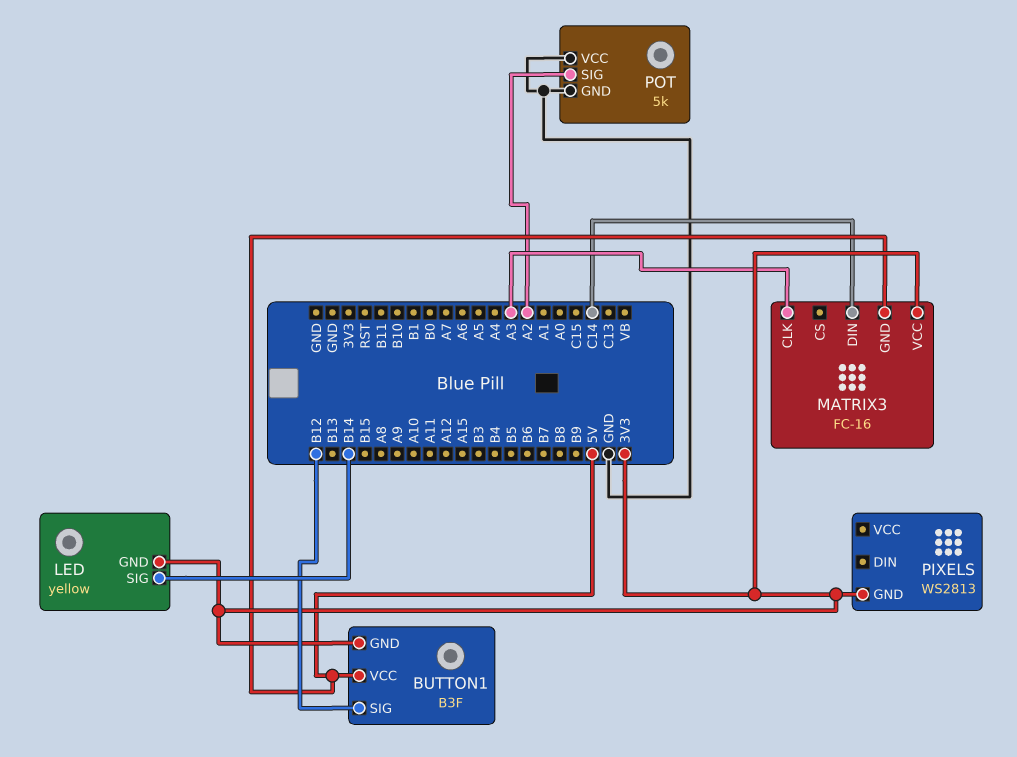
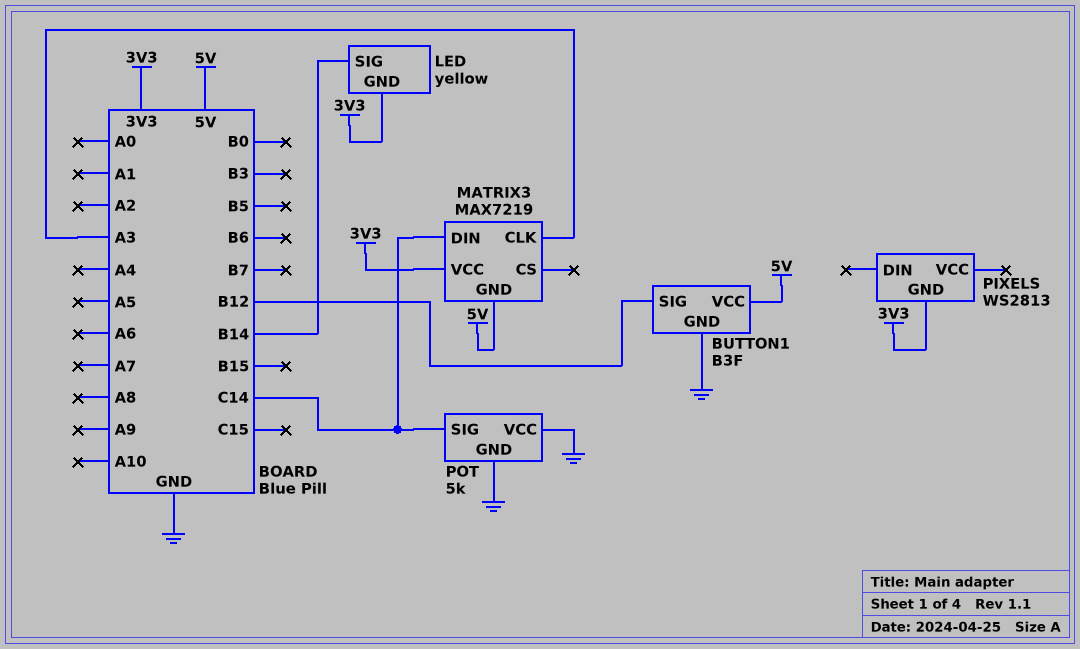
BUTTON1 pin GND: 3V3 -> GND
MATRIX3: FC-16 -> MAX7219
POT pin SIG: A2 -> C14

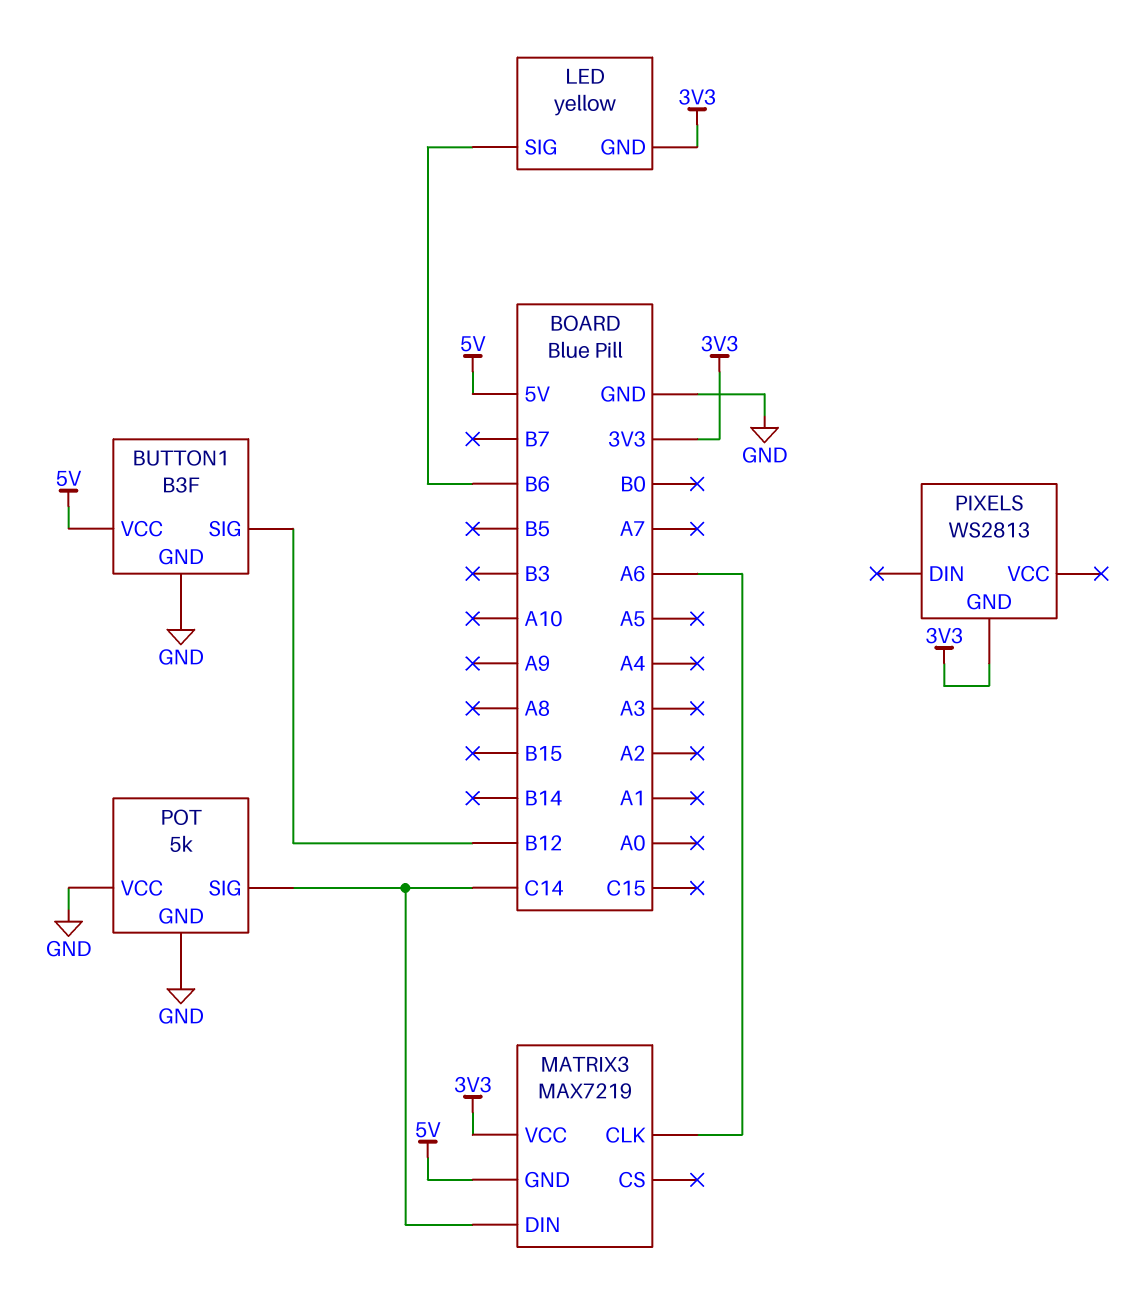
LED pin SIG: B14 -> B6
MATRIX3 pin CLK: A3 -> A6

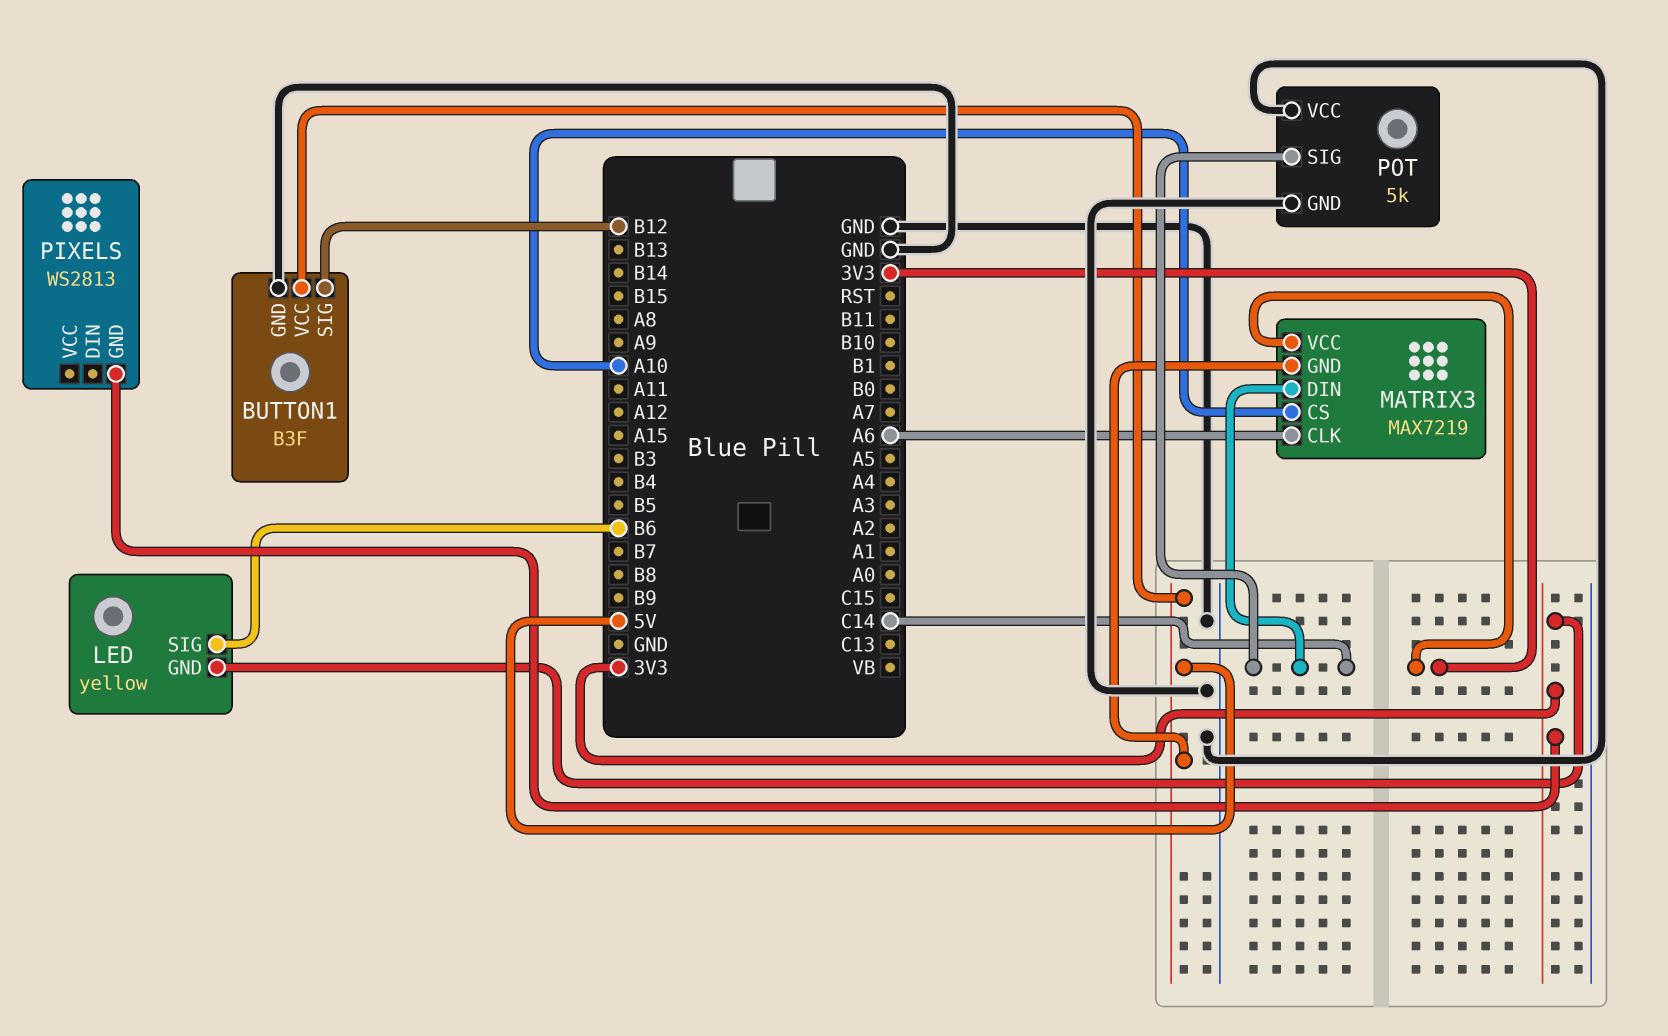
MATRIX3 pin CS: none -> A10

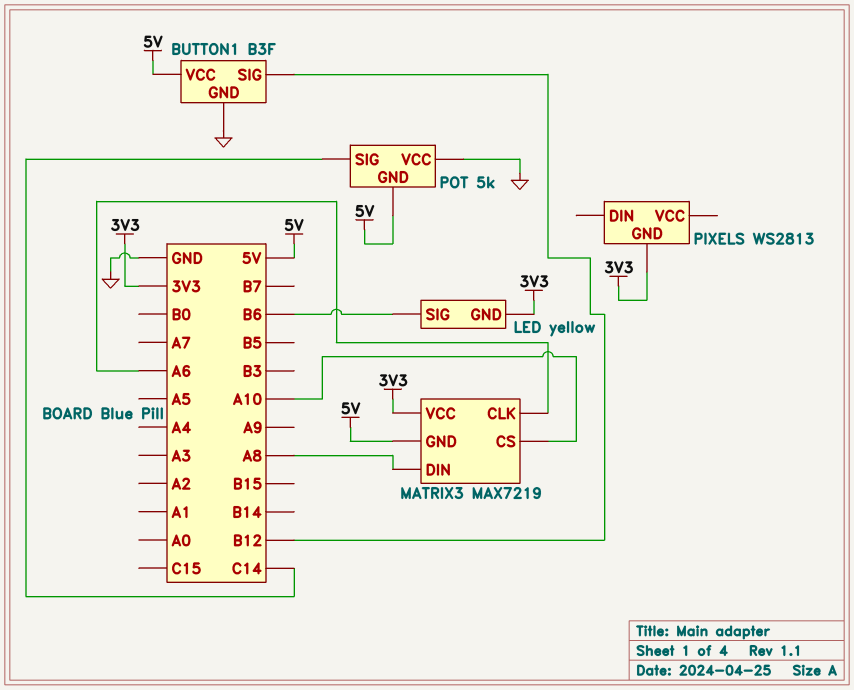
MATRIX3 pin DIN: C14 -> A8
POT pin GND: GND -> 5V

